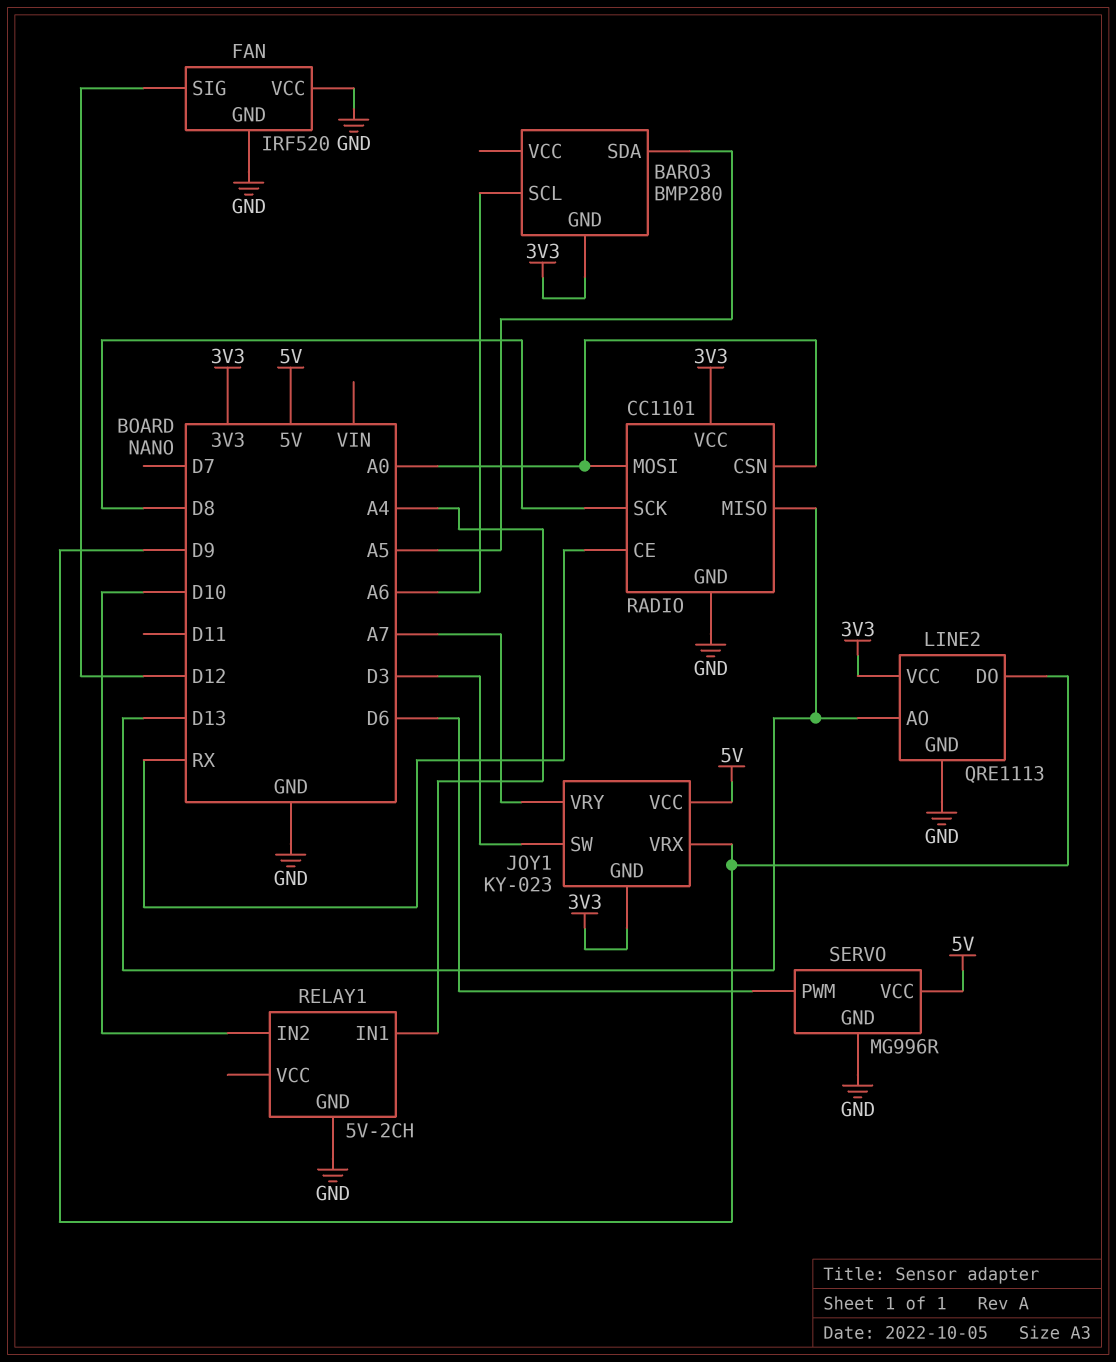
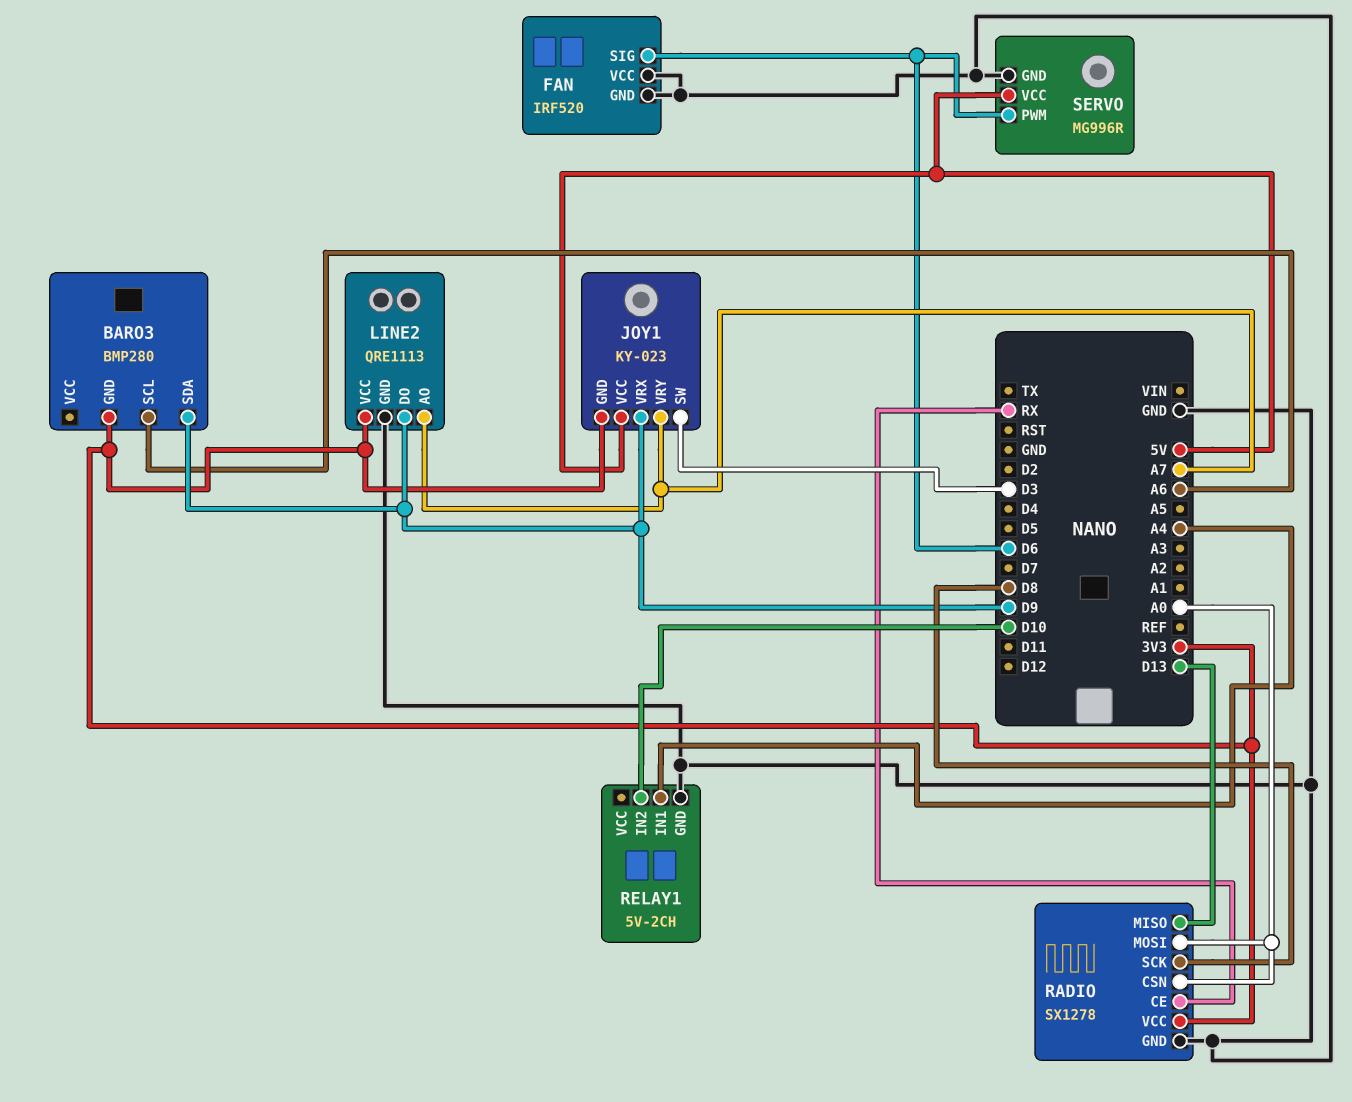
BARO3 pin SDA: A5 -> D9
FAN pin SIG: D12 -> D6
LINE2 pin AO: D13 -> A7
RADIO: CC1101 -> SX1278

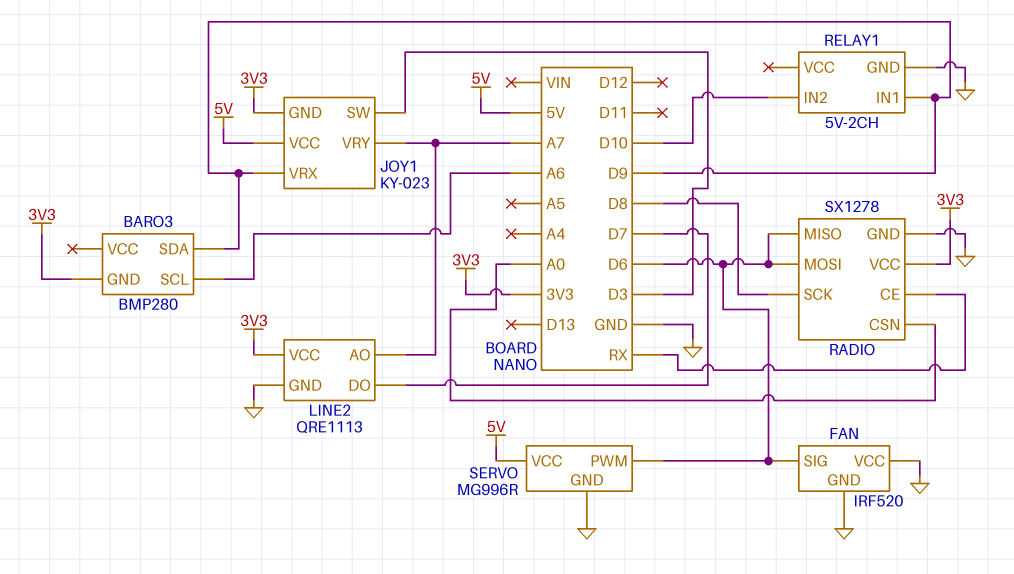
LINE2 pin DO: D9 -> D7
RADIO pin MISO: D13 -> D6
RADIO pin MOSI: A0 -> D6
RELAY1 pin IN1: A4 -> D9

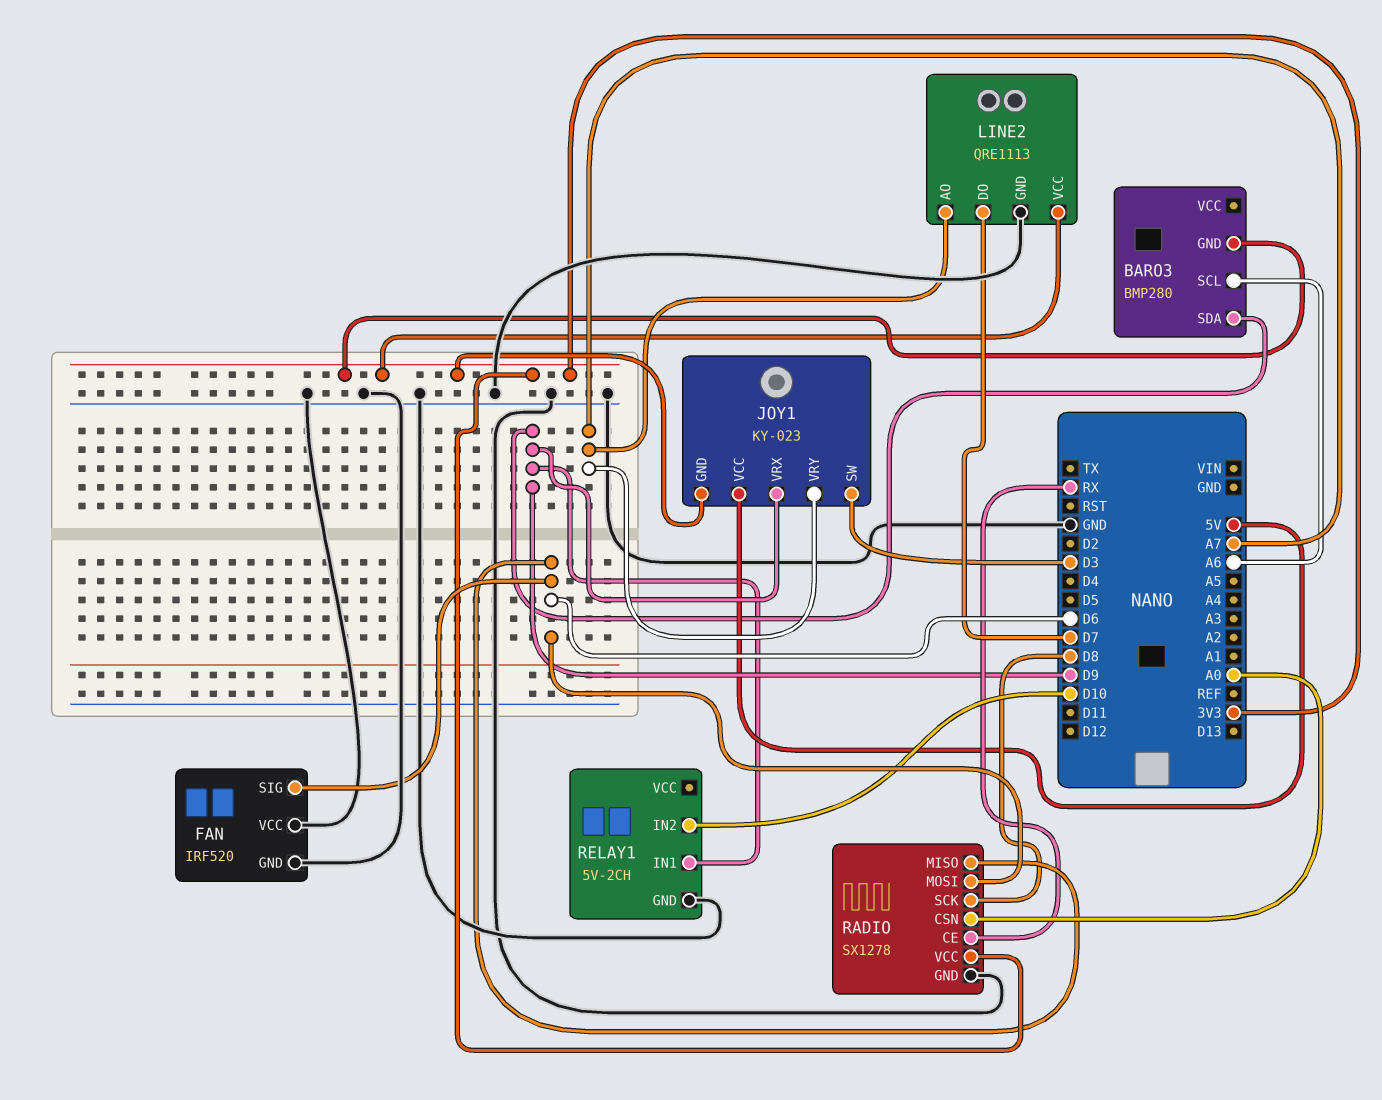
SERVO: MG996R -> none
SERVO pin GND: GND -> none
SERVO pin PWM: D6 -> none
SERVO pin VCC: 5V -> none

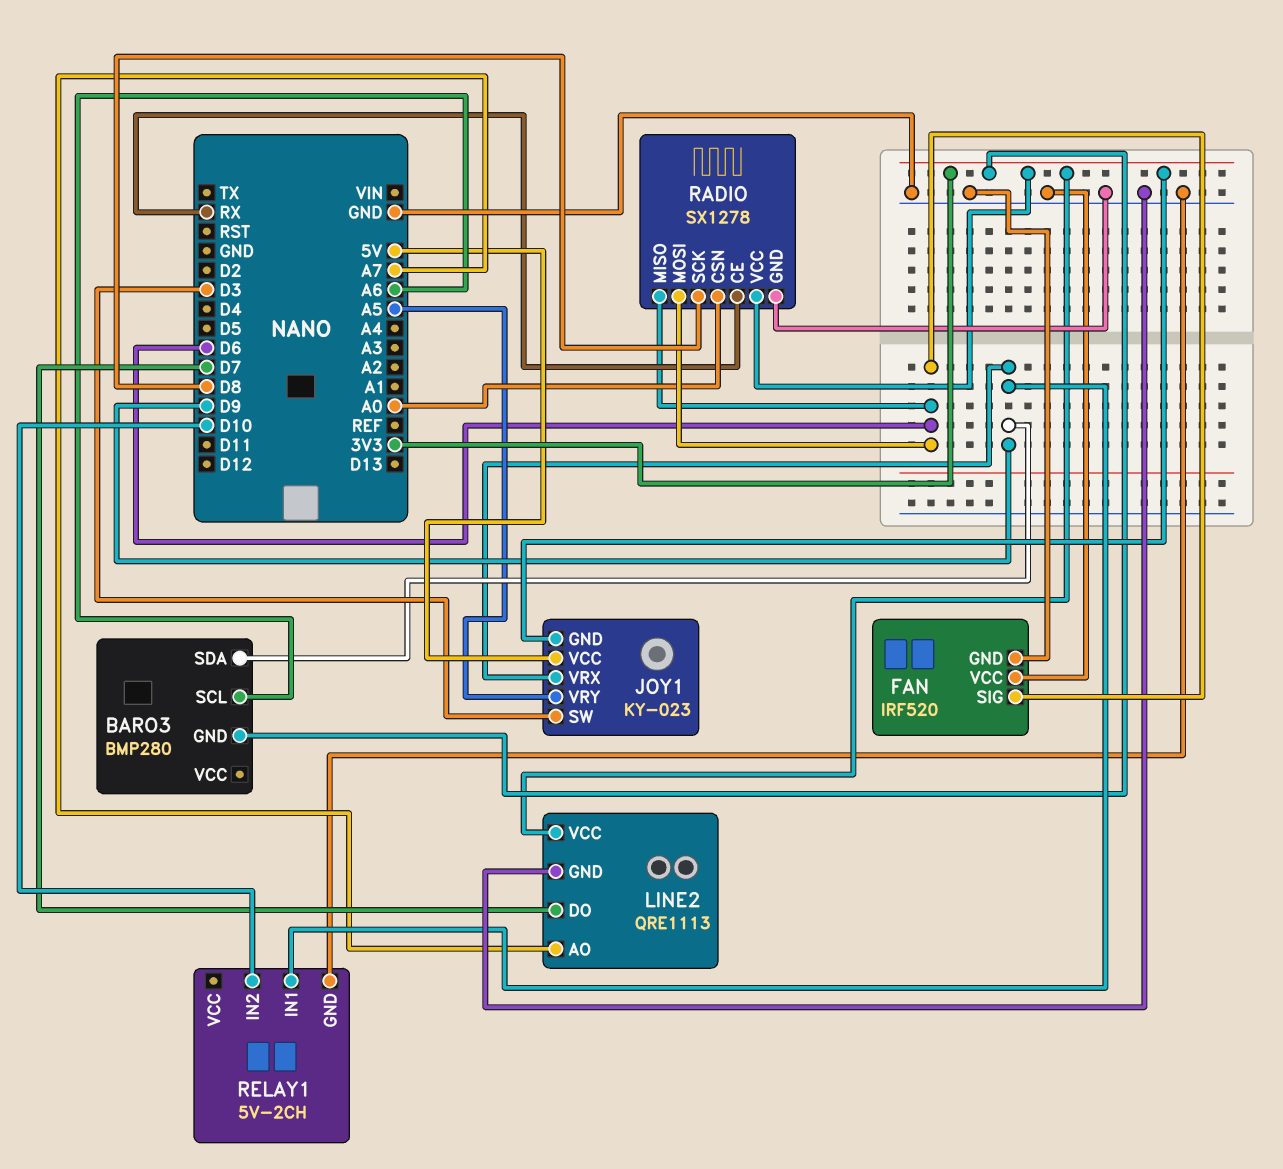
JOY1 pin VRY: A7 -> A5

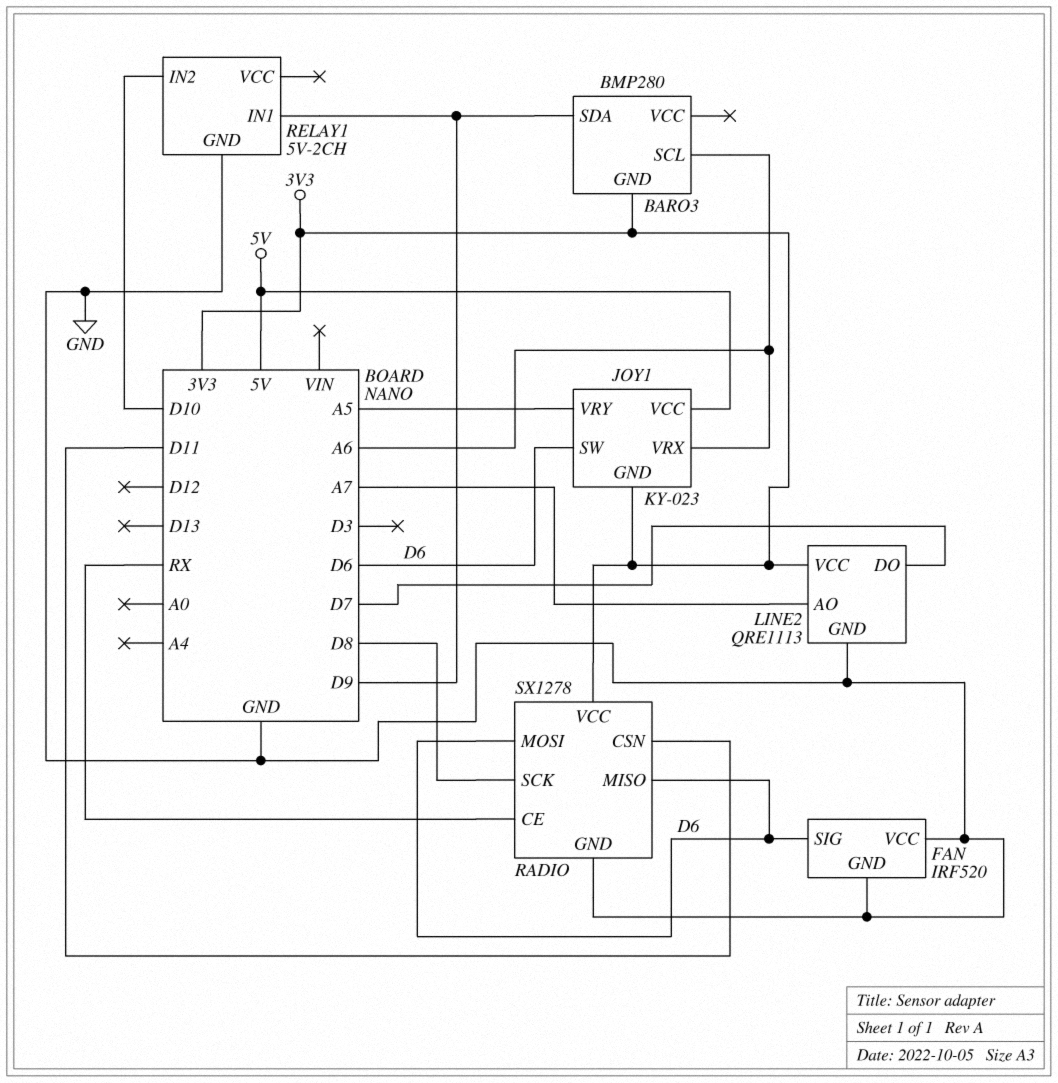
JOY1 pin SW: D3 -> D6
JOY1 pin VRX: D9 -> A6
RADIO pin CSN: A0 -> D11

